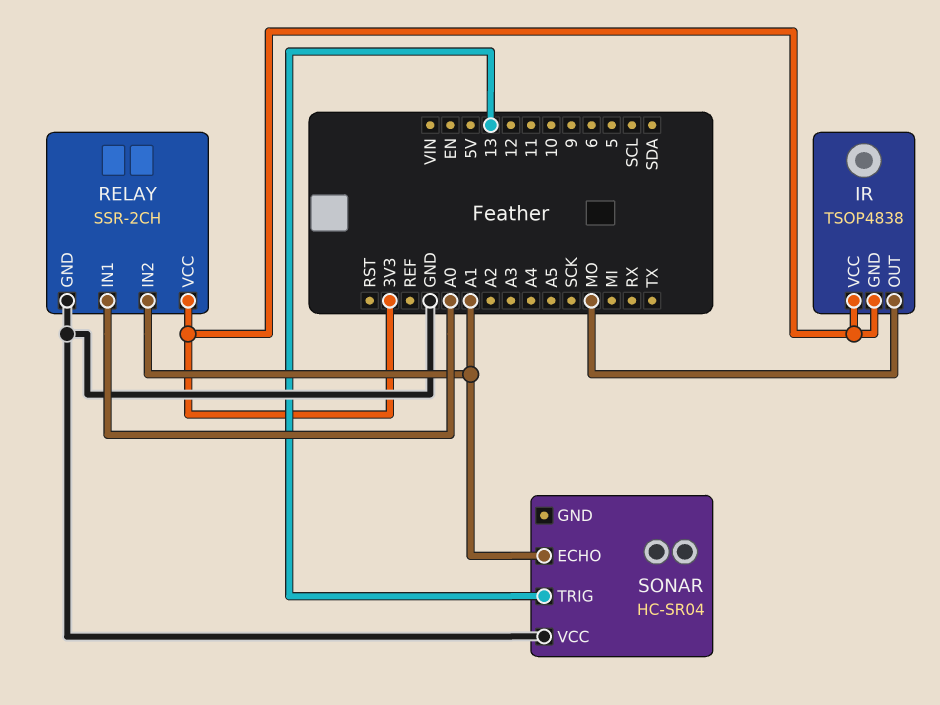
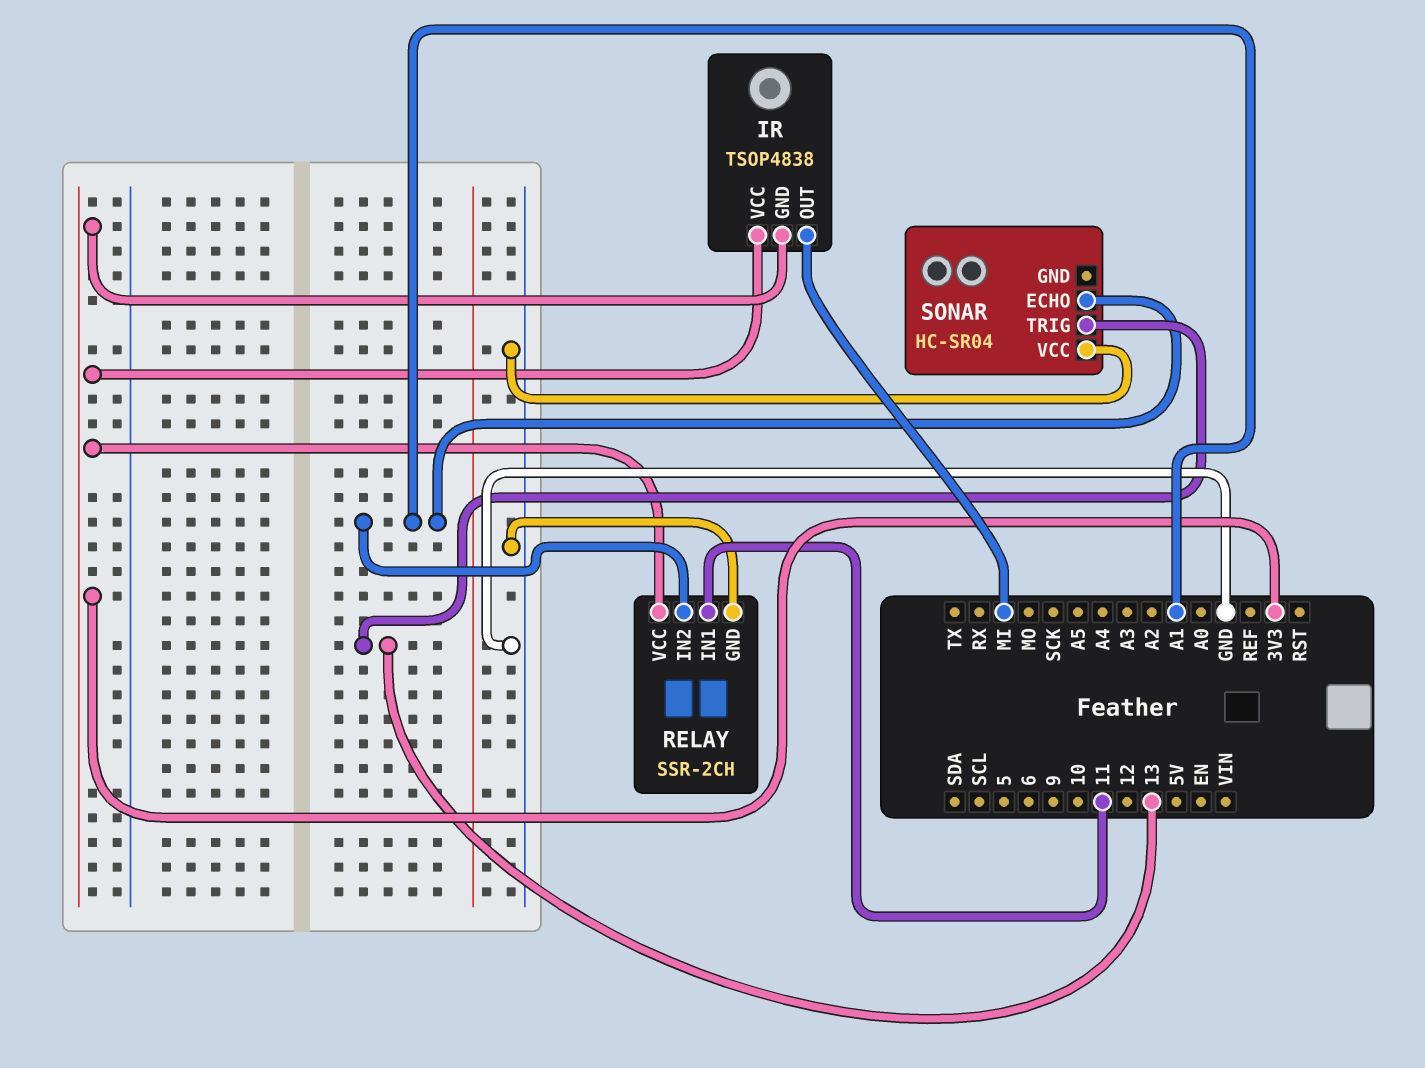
IR pin OUT: MO -> MI
RELAY pin IN1: A0 -> 11

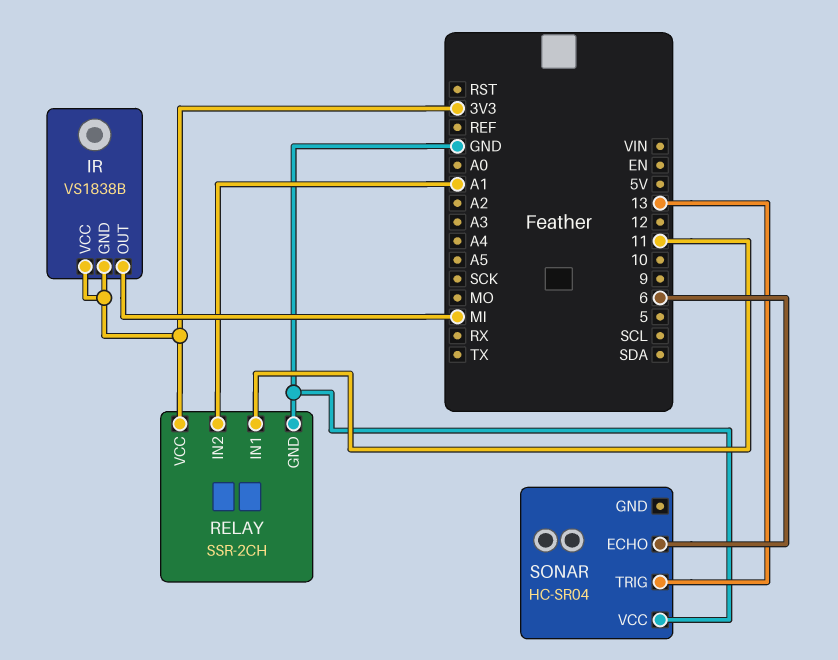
IR: TSOP4838 -> VS1838B
SONAR pin ECHO: A1 -> 6

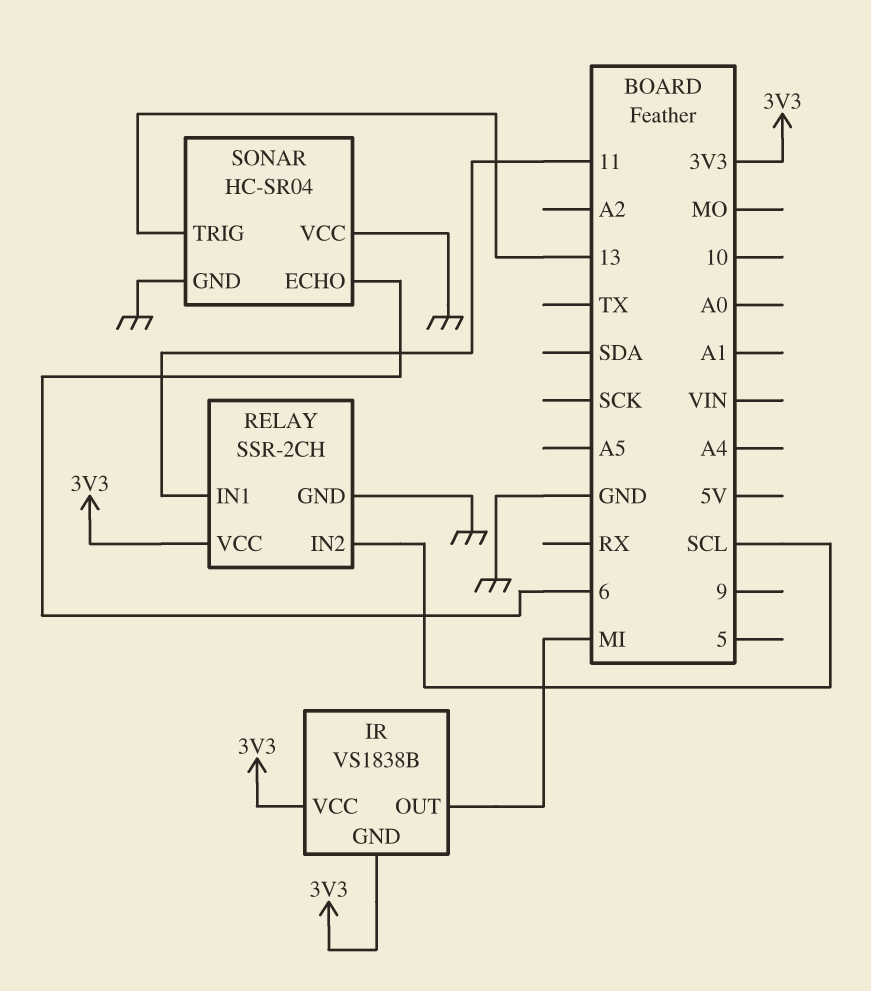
RELAY pin IN2: A1 -> SCL
SONAR pin GND: none -> GND

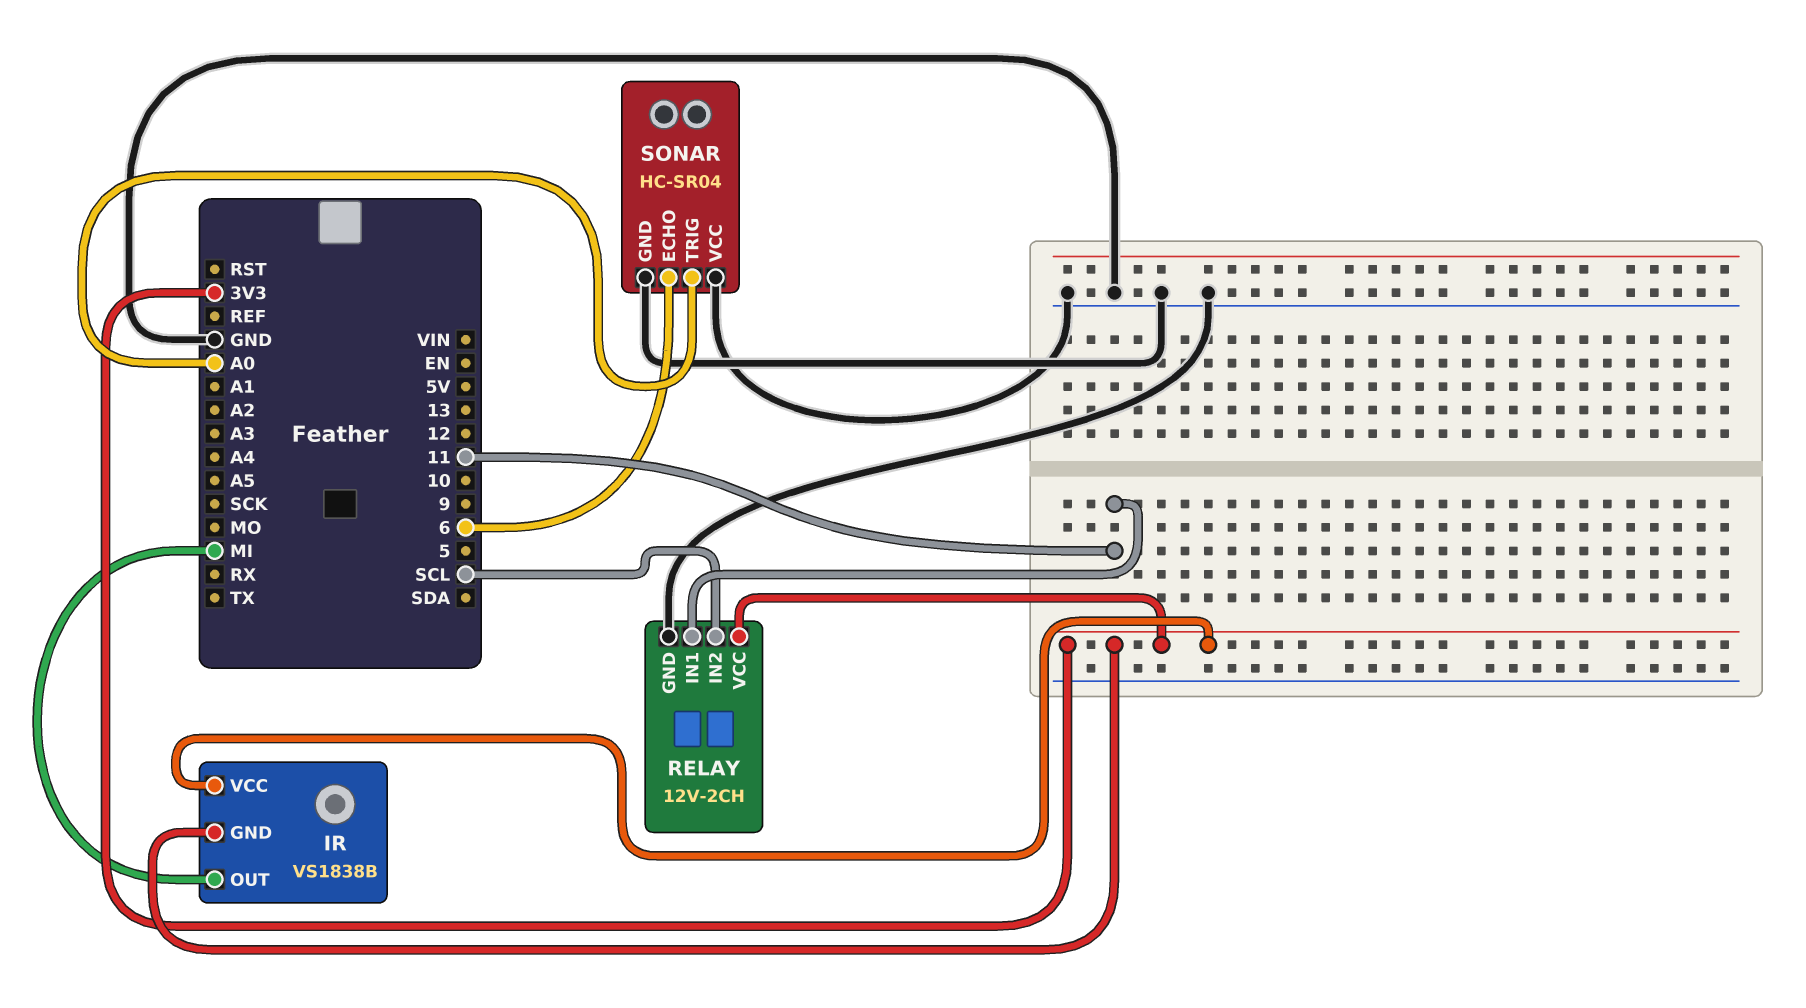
RELAY: SSR-2CH -> 12V-2CH
SONAR pin TRIG: 13 -> A0

